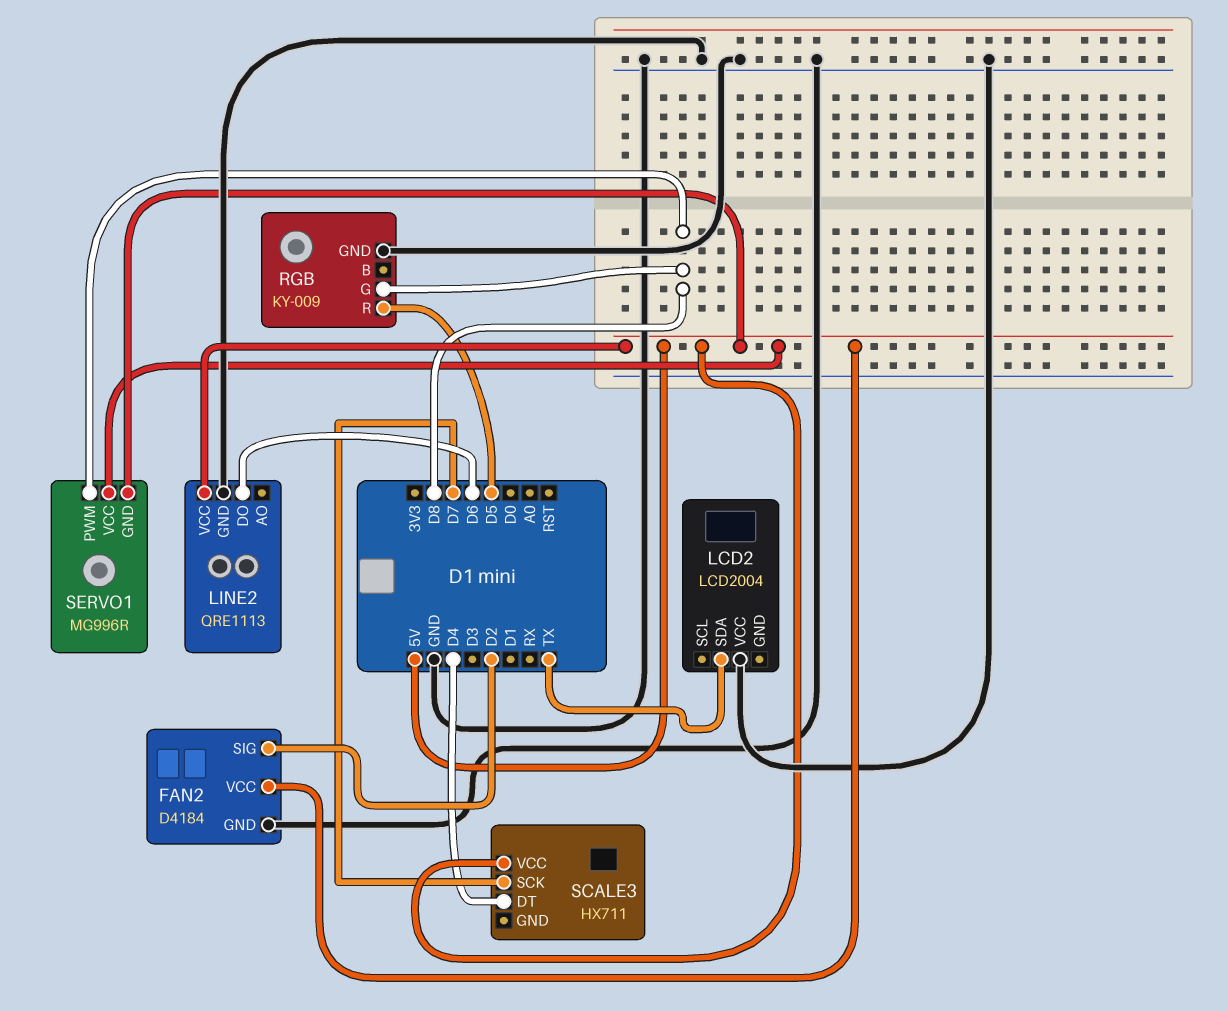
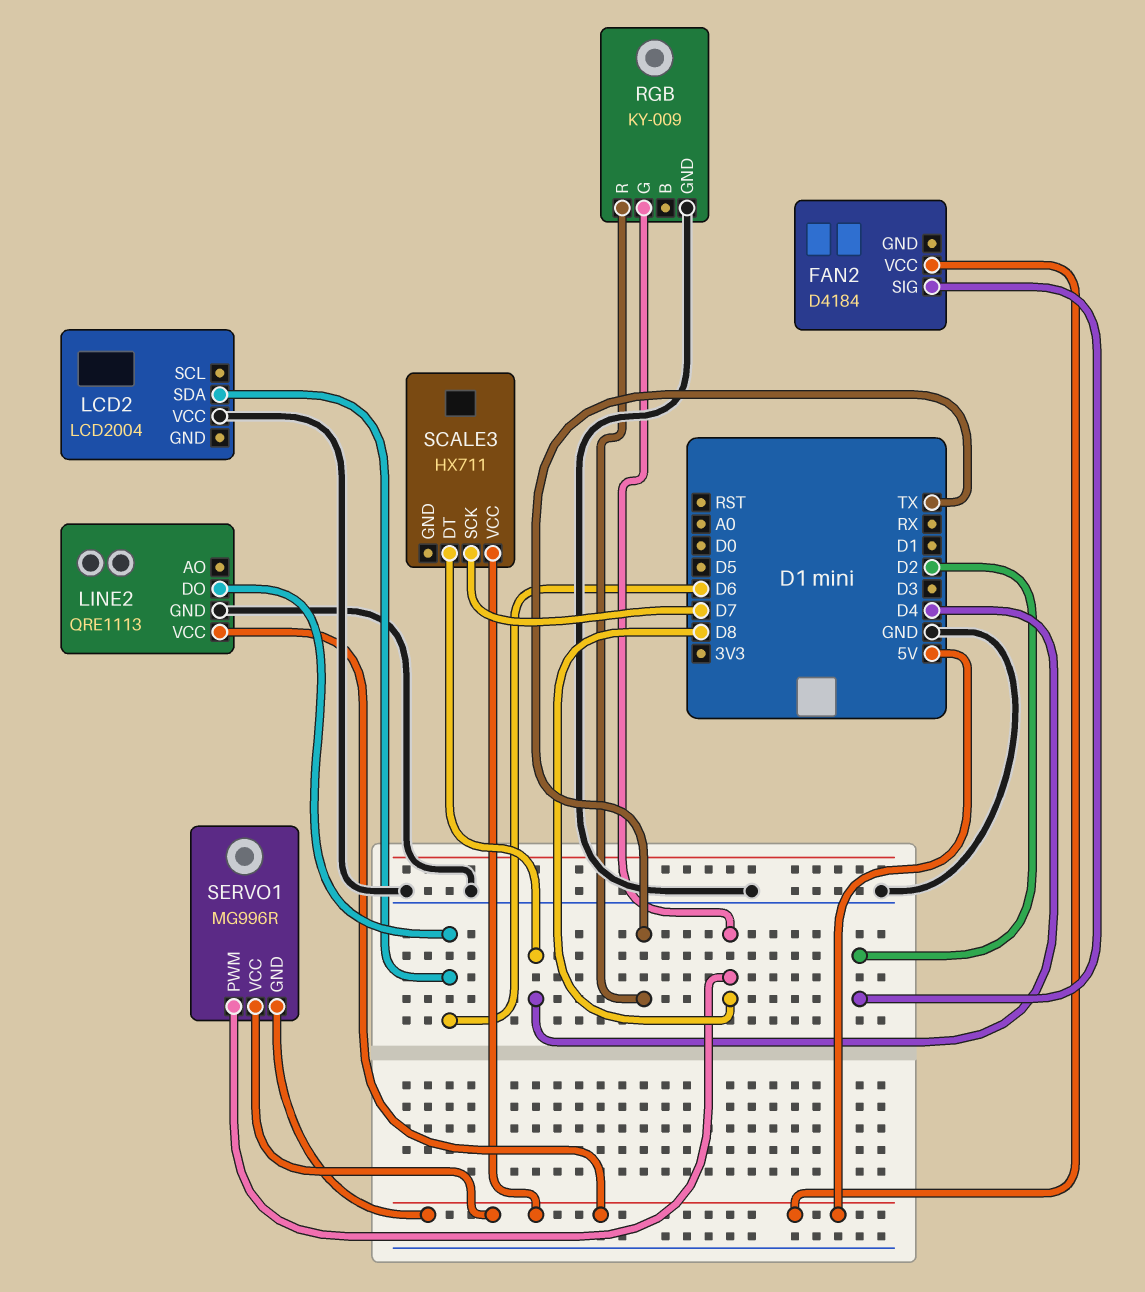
FAN2 pin GND: GND -> none
LCD2 pin SDA: TX -> D6
RGB pin R: D5 -> TX

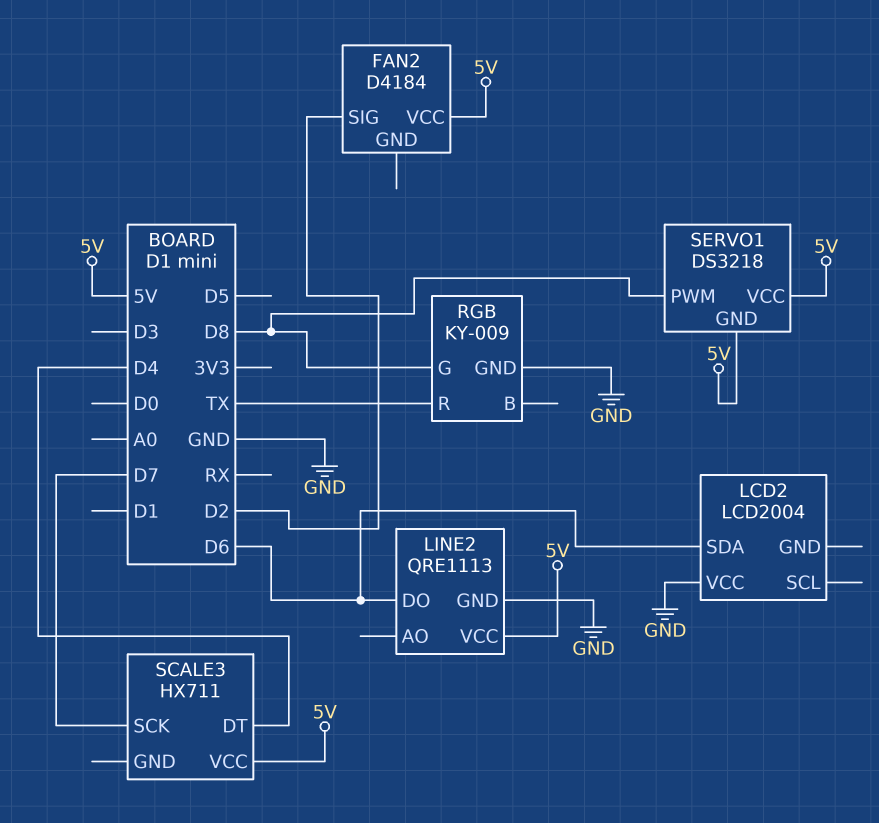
SERVO1: MG996R -> DS3218

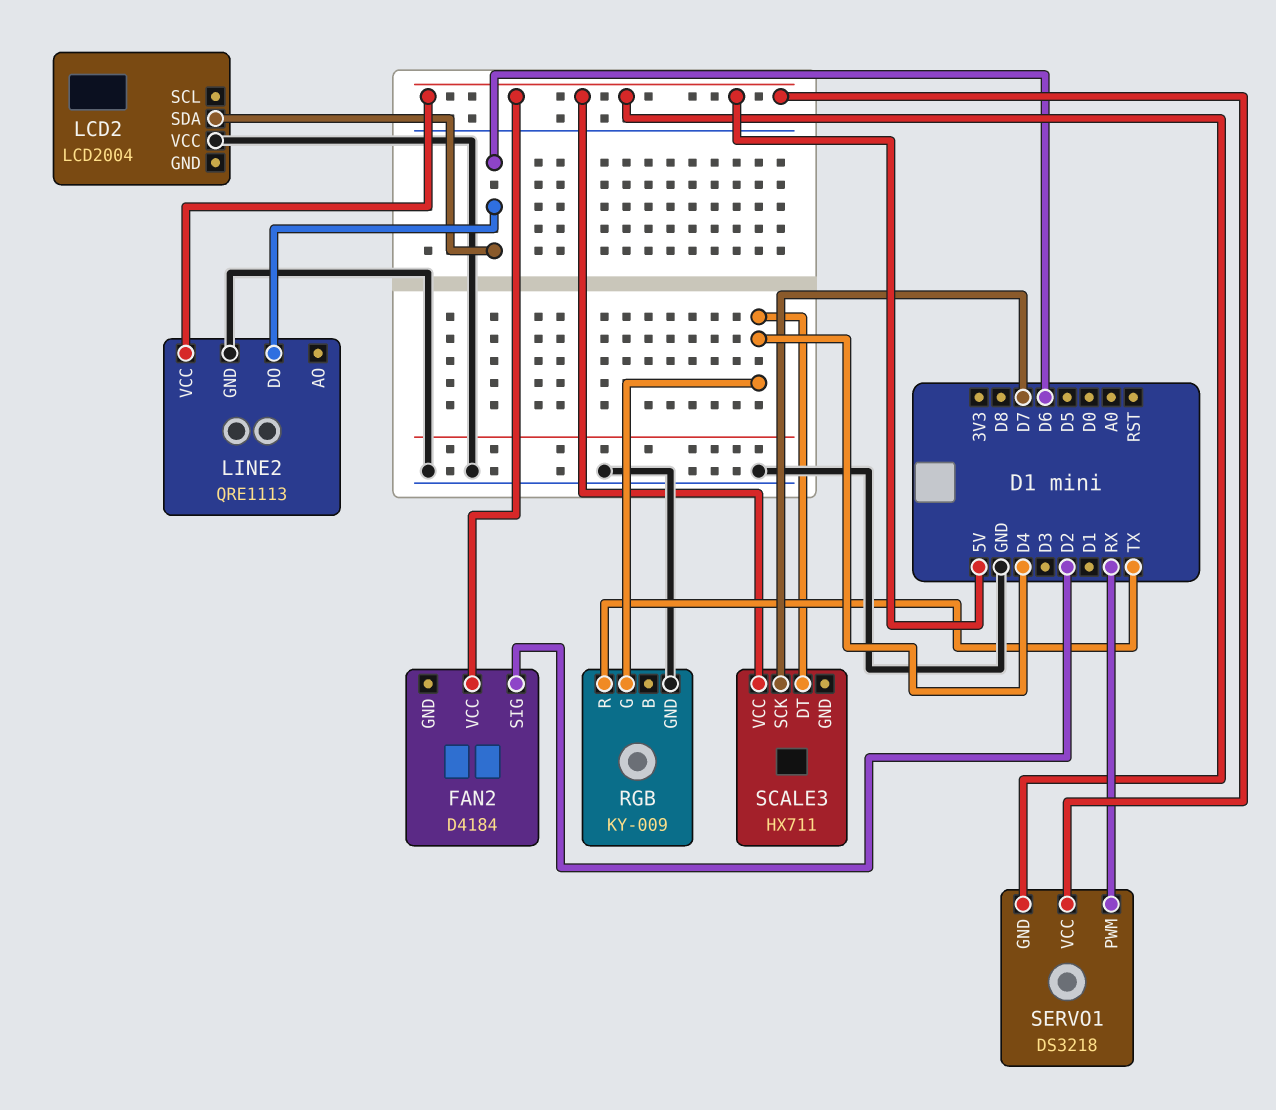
RGB pin G: D8 -> D4
SERVO1 pin PWM: D8 -> RX

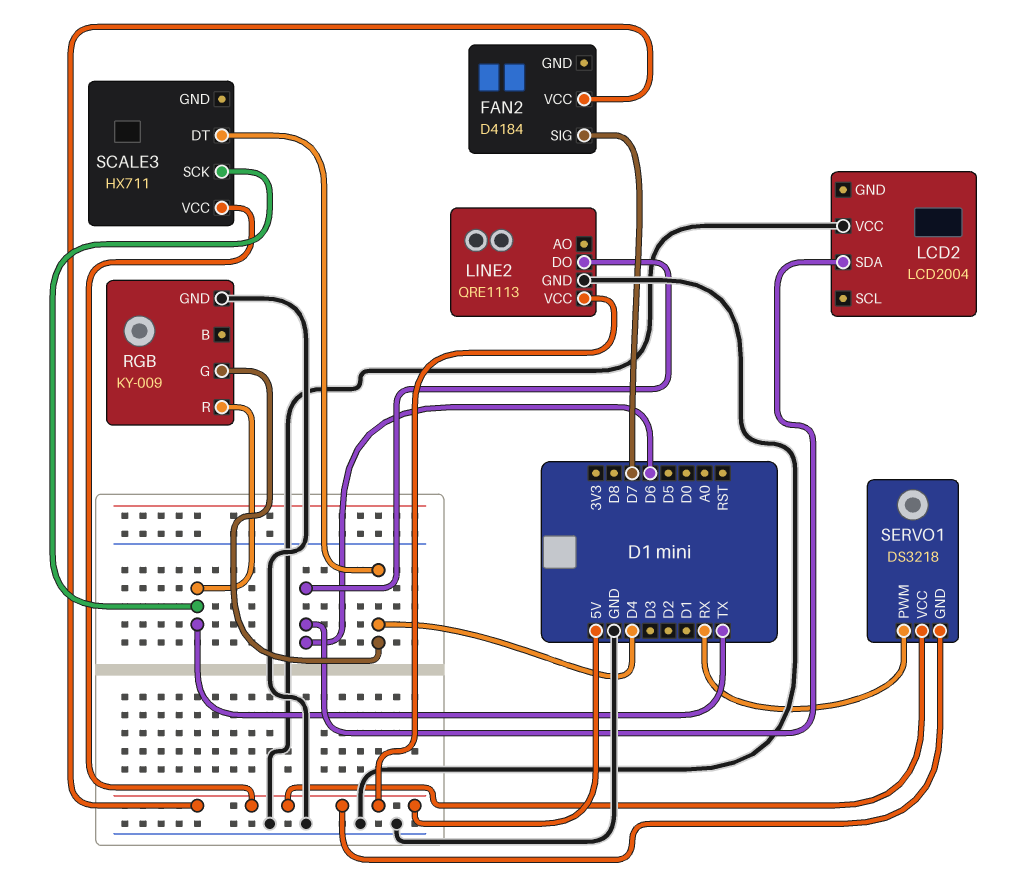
FAN2 pin SIG: D2 -> D7
SCALE3 pin SCK: D7 -> TX

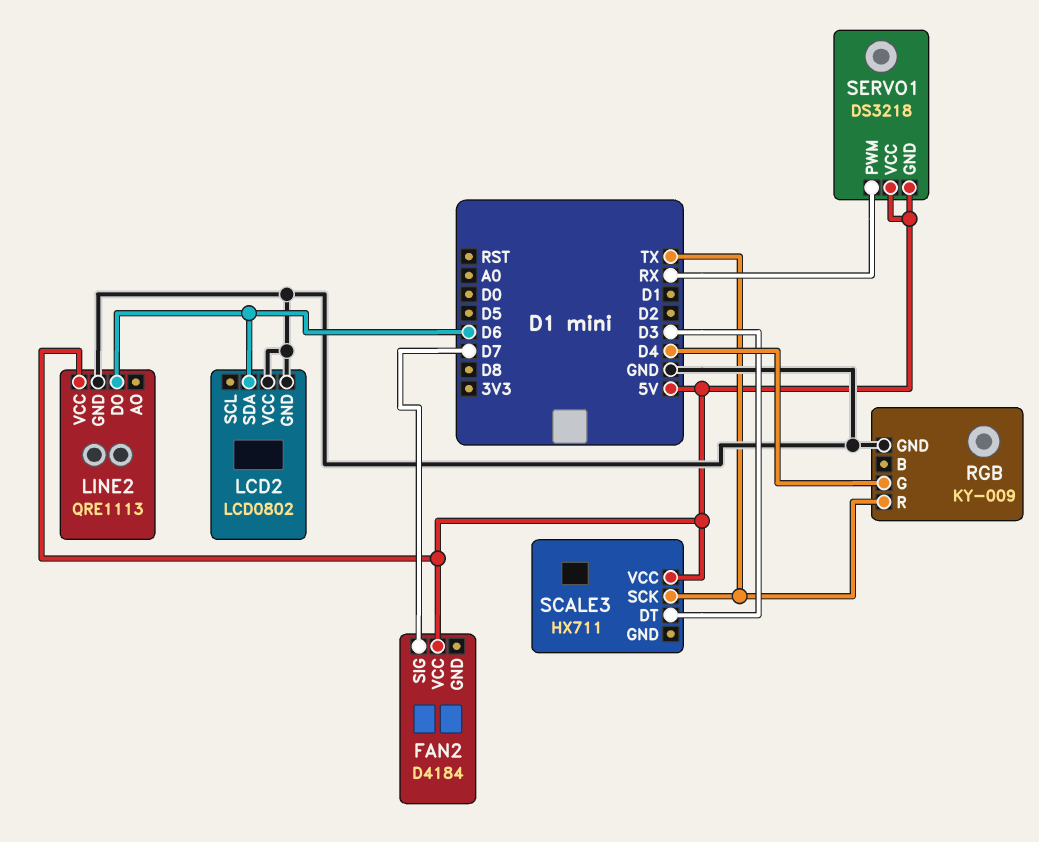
LCD2: LCD2004 -> LCD0802
LCD2 pin GND: none -> GND
SCALE3 pin DT: D4 -> D3

